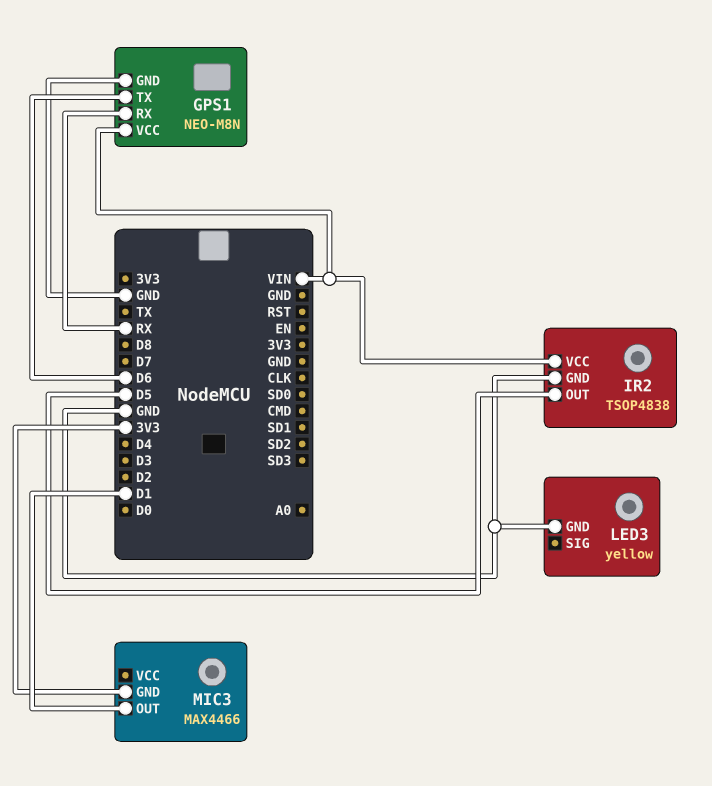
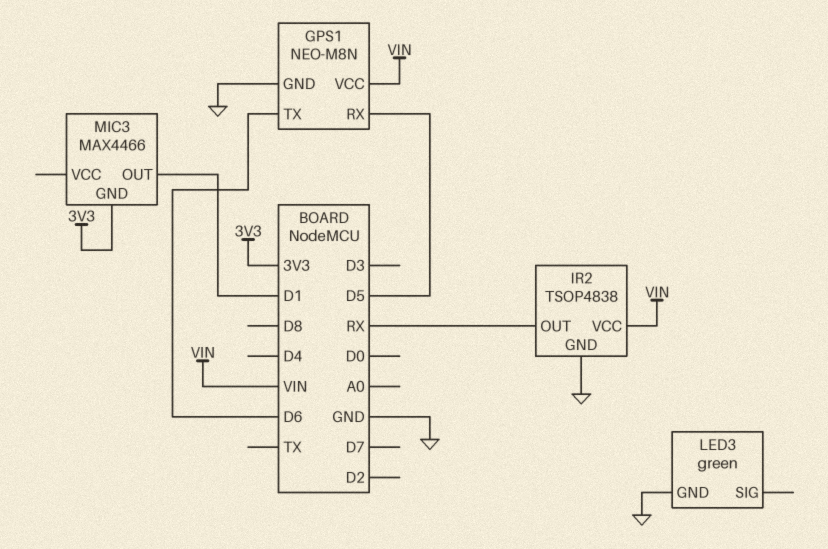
GPS1 pin RX: RX -> D5
IR2 pin OUT: D5 -> RX
LED3: yellow -> green

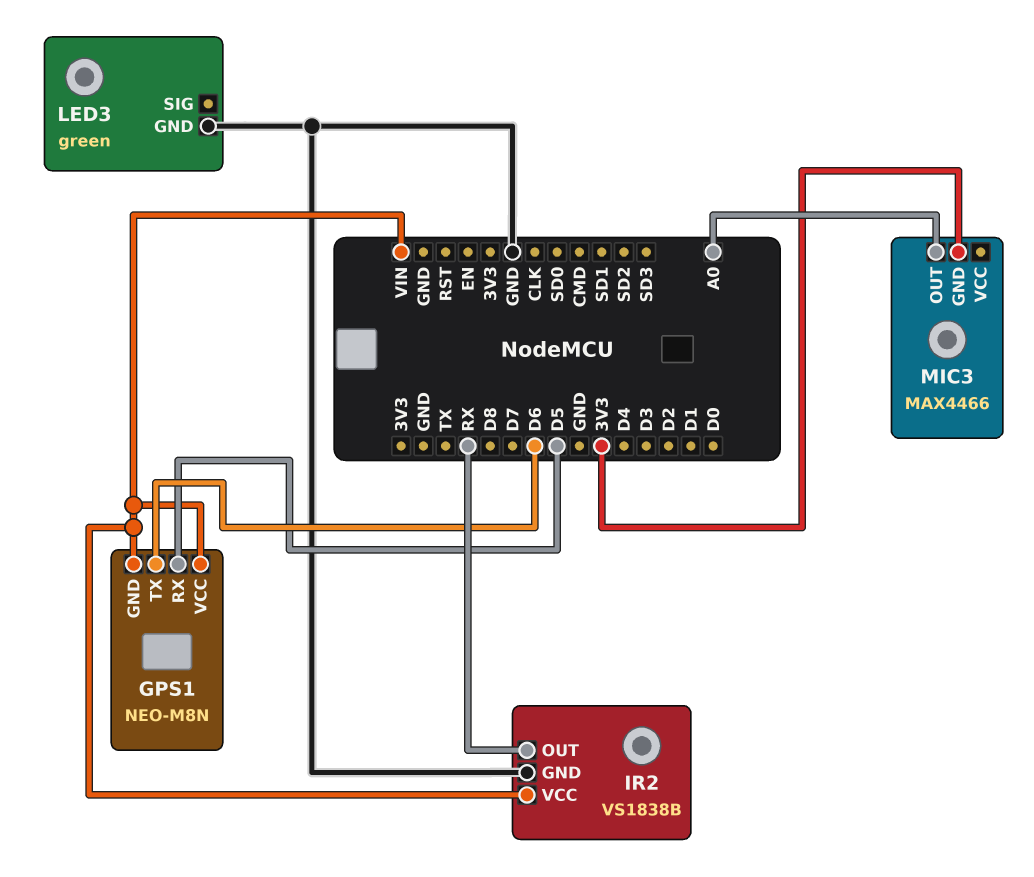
GPS1 pin GND: GND -> VIN
IR2: TSOP4838 -> VS1838B
MIC3 pin OUT: D1 -> A0

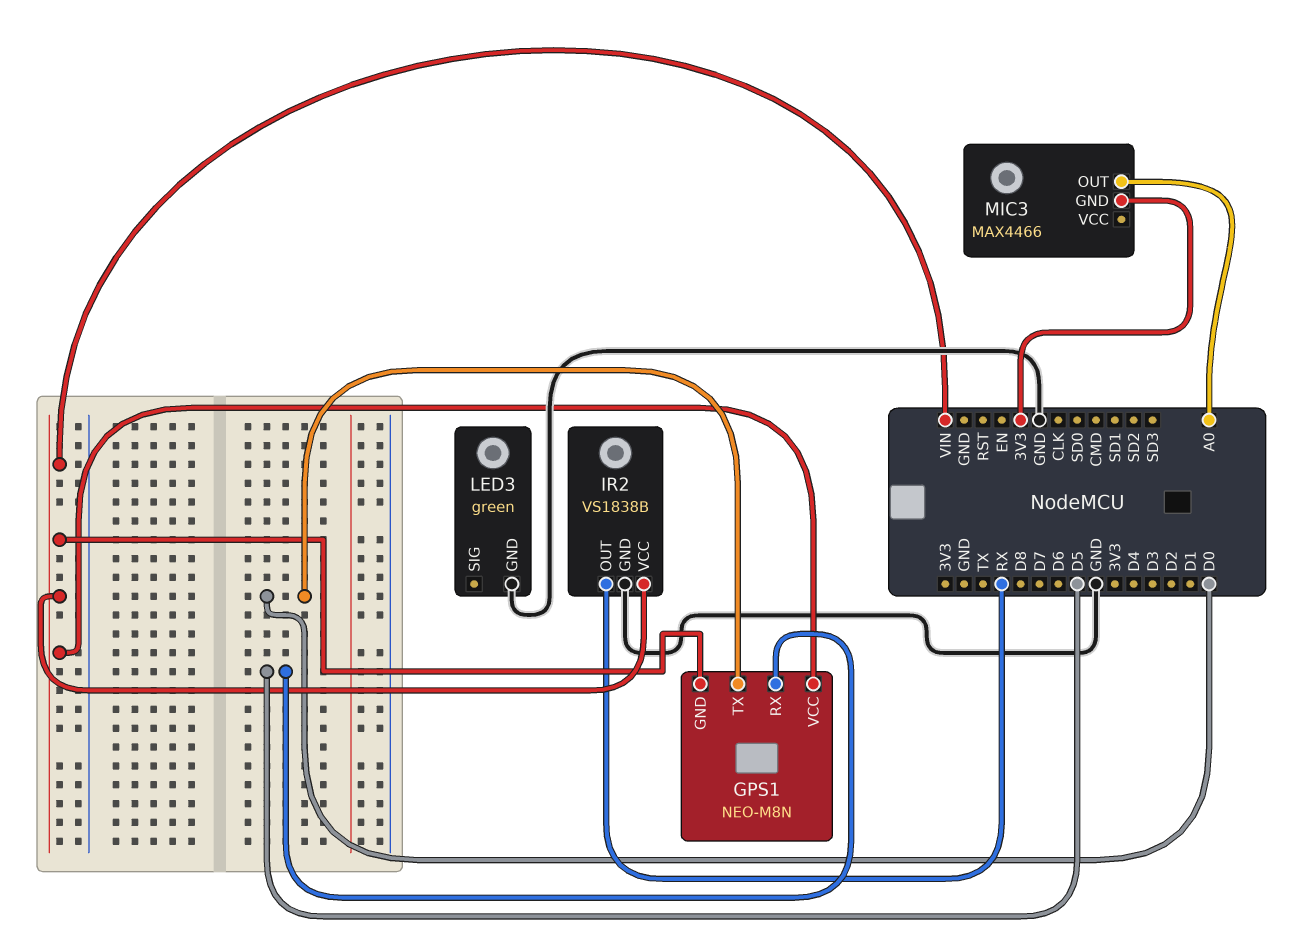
GPS1 pin TX: D6 -> D0

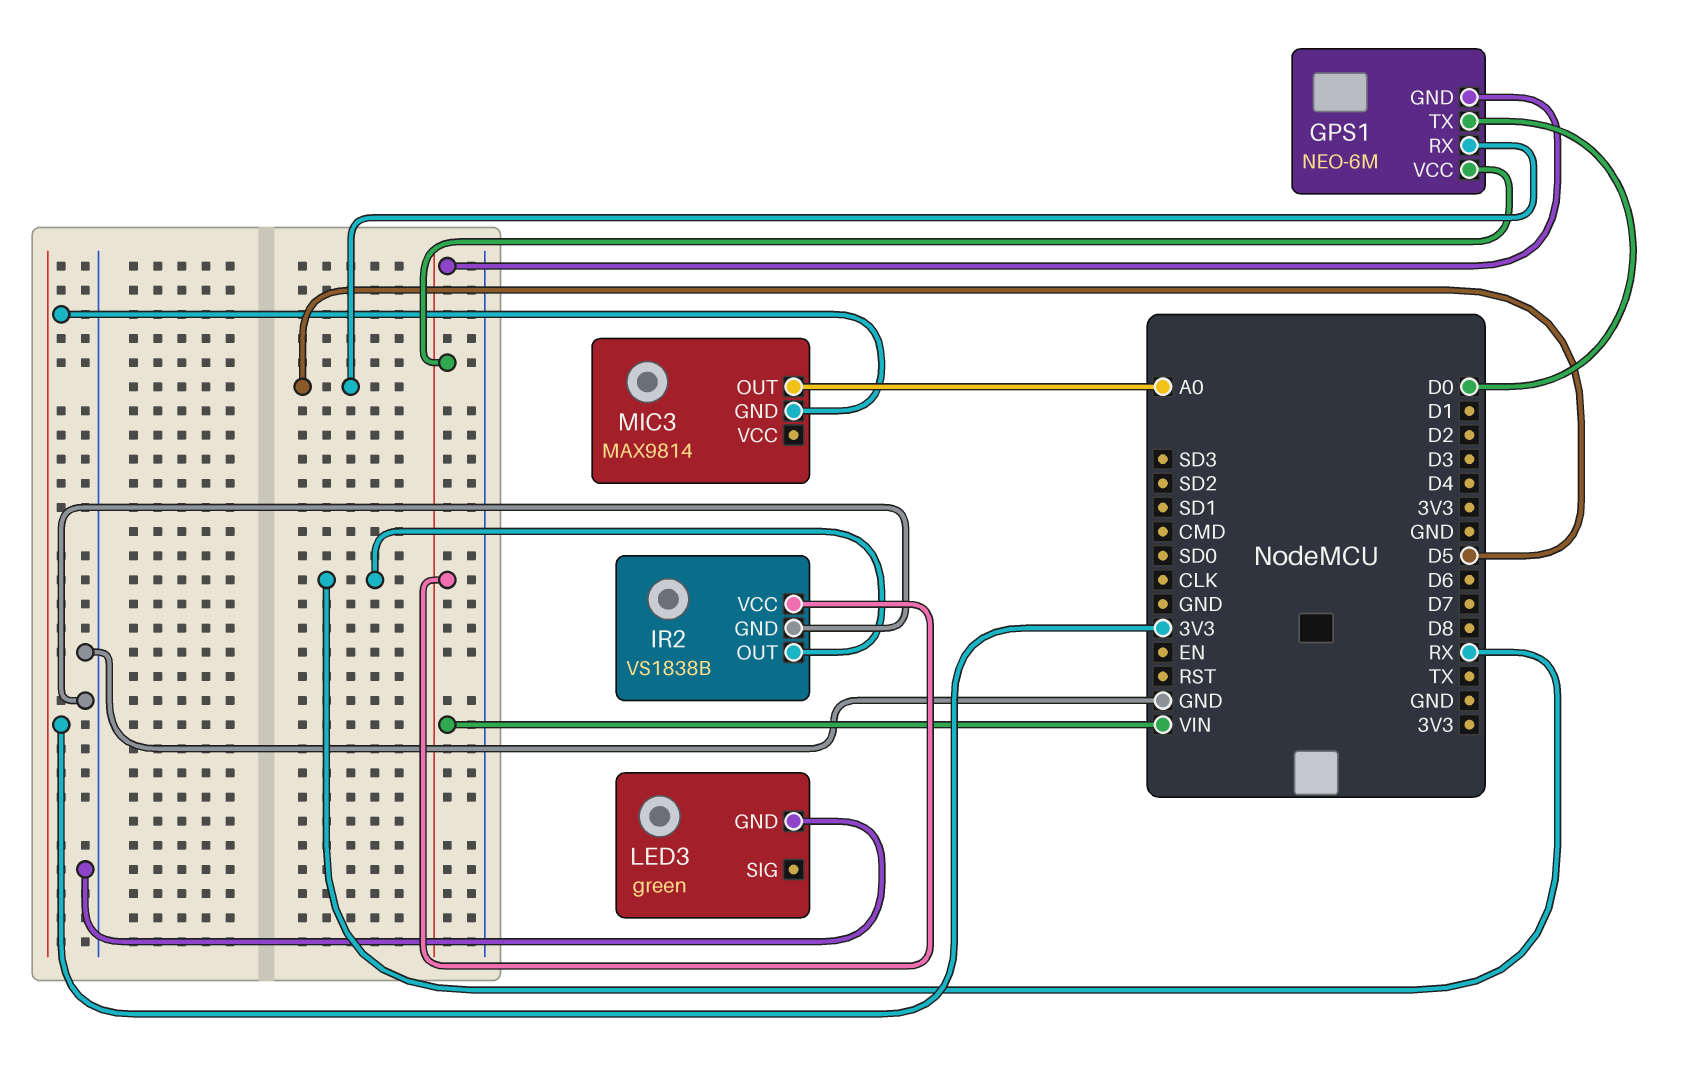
GPS1: NEO-M8N -> NEO-6M
MIC3: MAX4466 -> MAX9814

